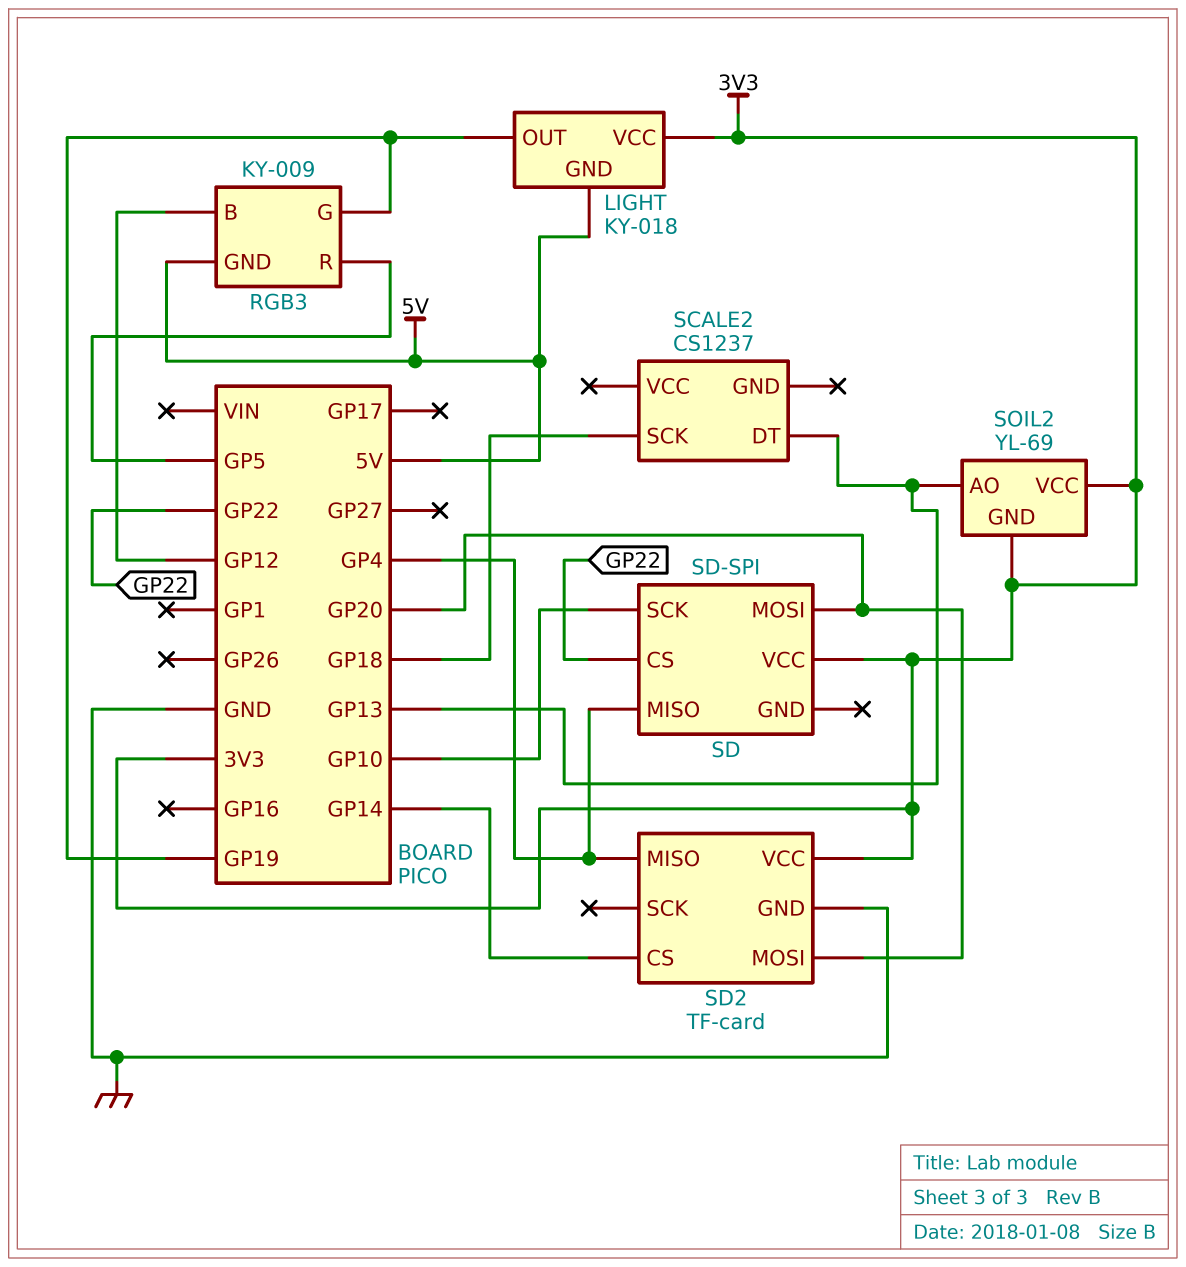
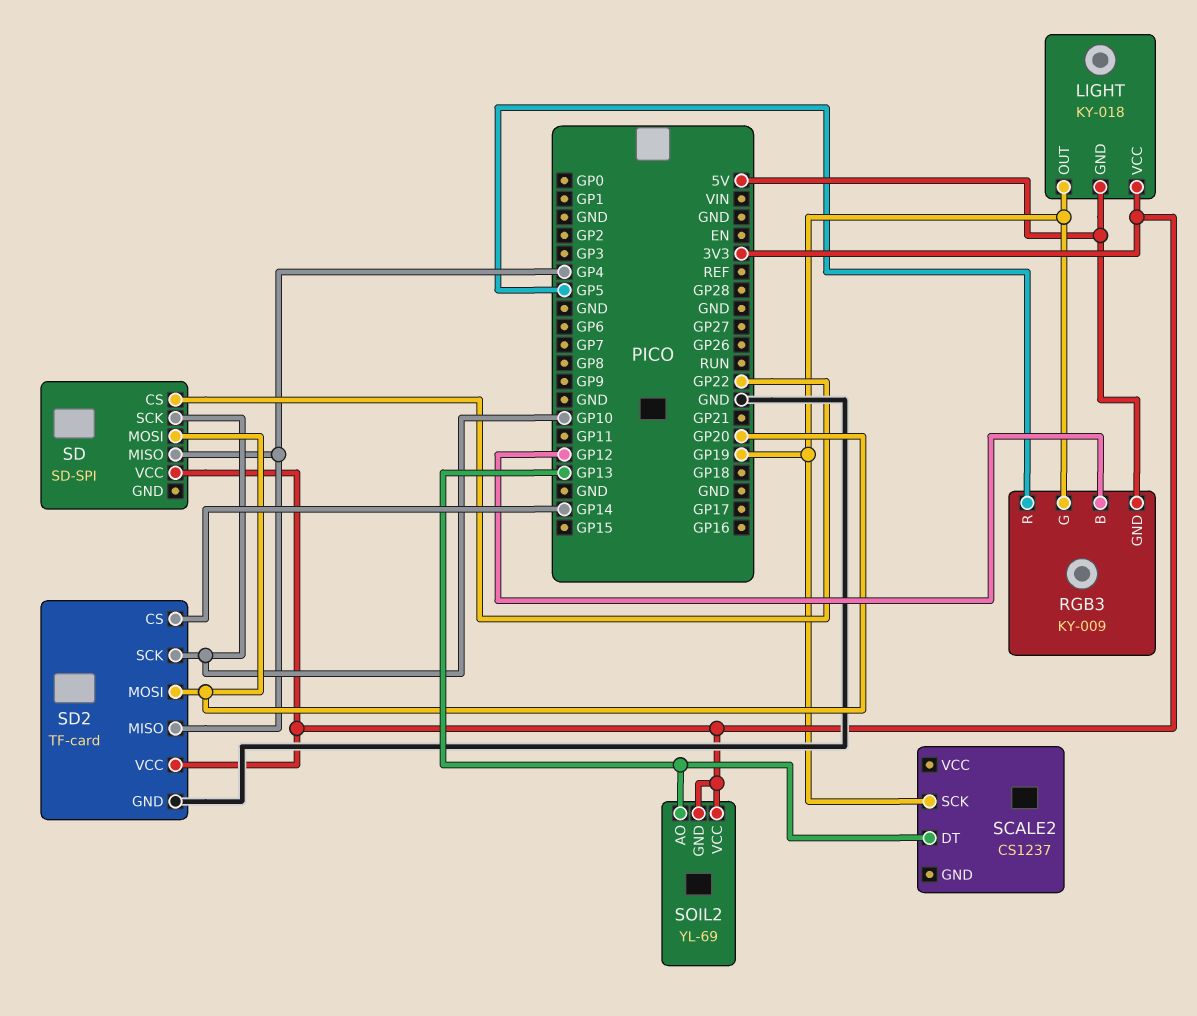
SCALE2 pin SCK: GP18 -> GP19
SD2 pin SCK: none -> GP10

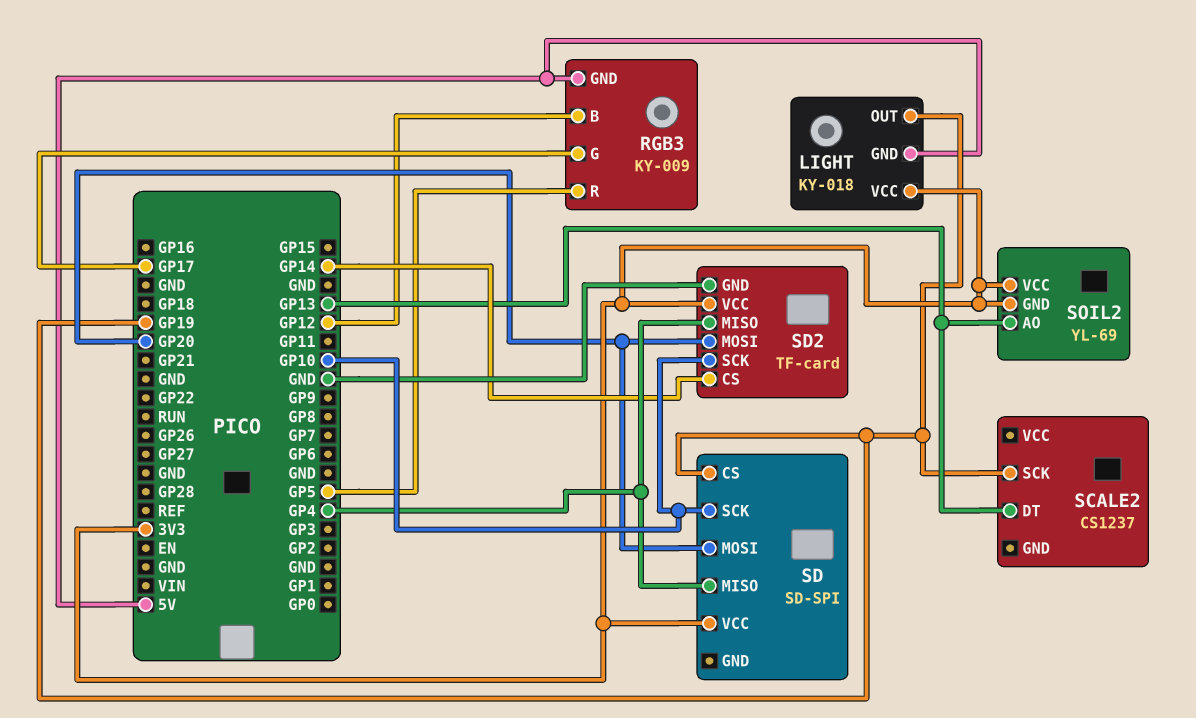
RGB3 pin G: GP19 -> GP17
SD pin CS: GP22 -> GP19

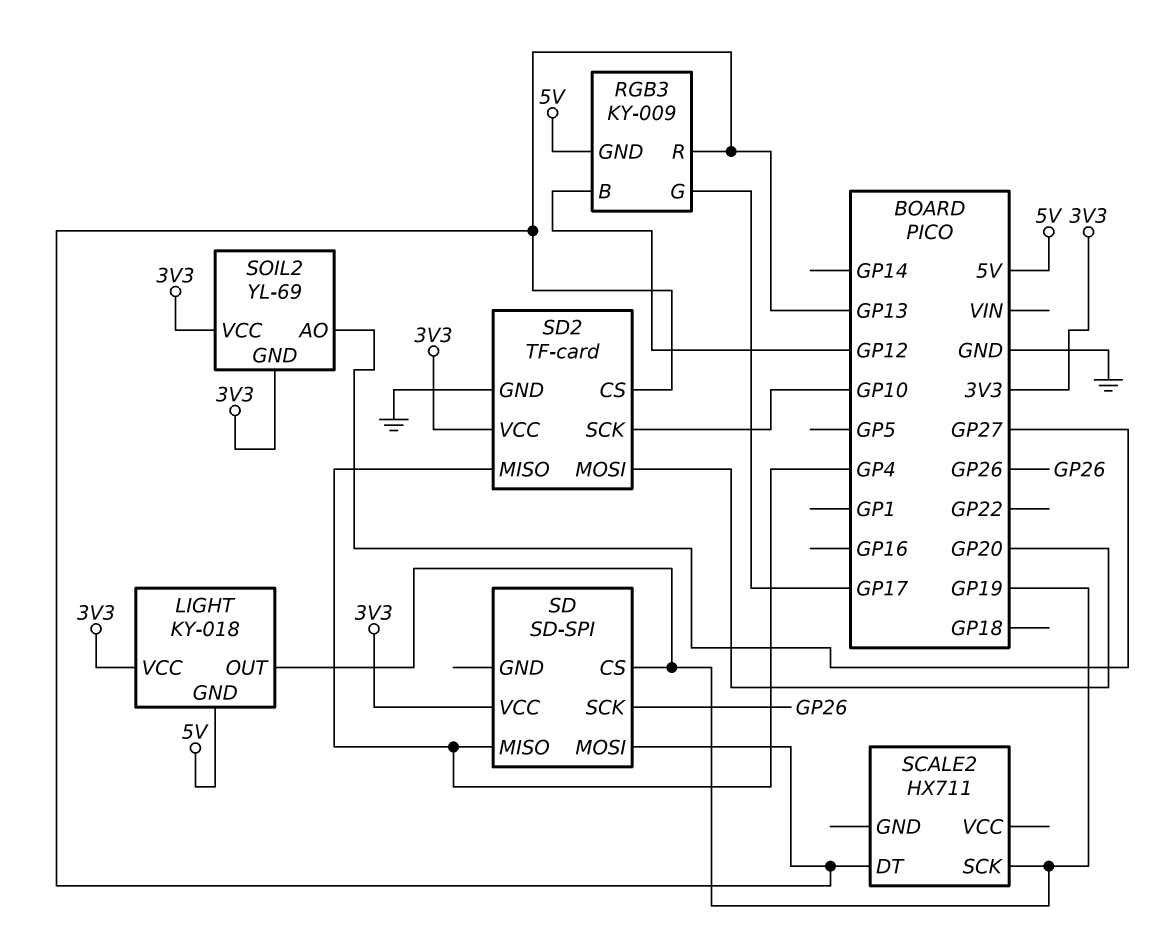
RGB3 pin R: GP5 -> GP13
SCALE2: CS1237 -> HX711
SD pin MOSI: GP20 -> GP13
SD pin SCK: GP10 -> GP26
SD2 pin CS: GP14 -> GP13
SOIL2 pin AO: GP13 -> GP27

